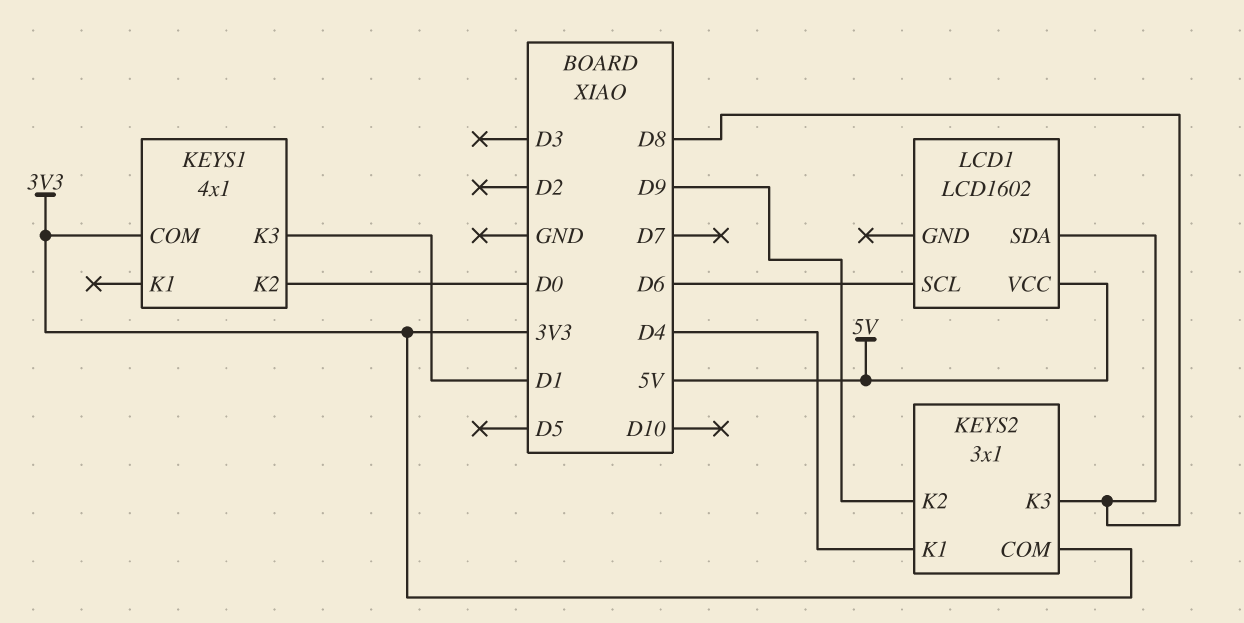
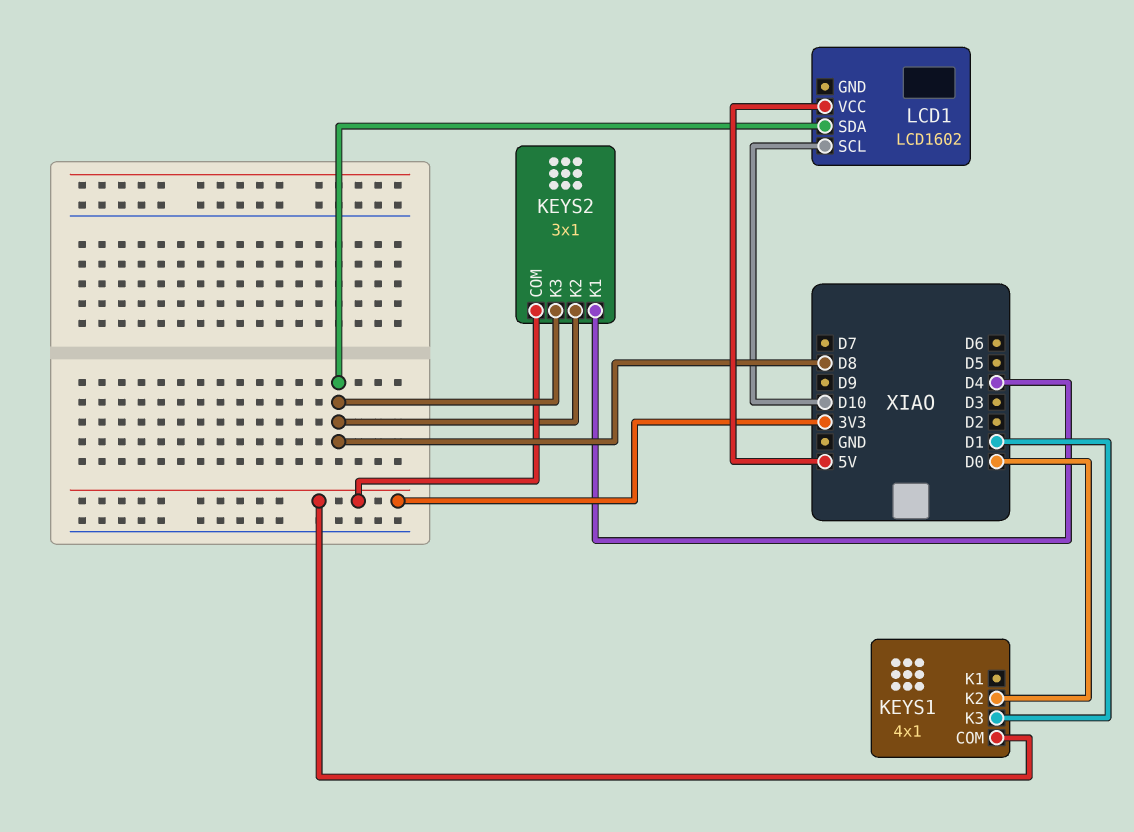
KEYS2 pin K2: D9 -> D8
LCD1 pin SCL: D6 -> D10

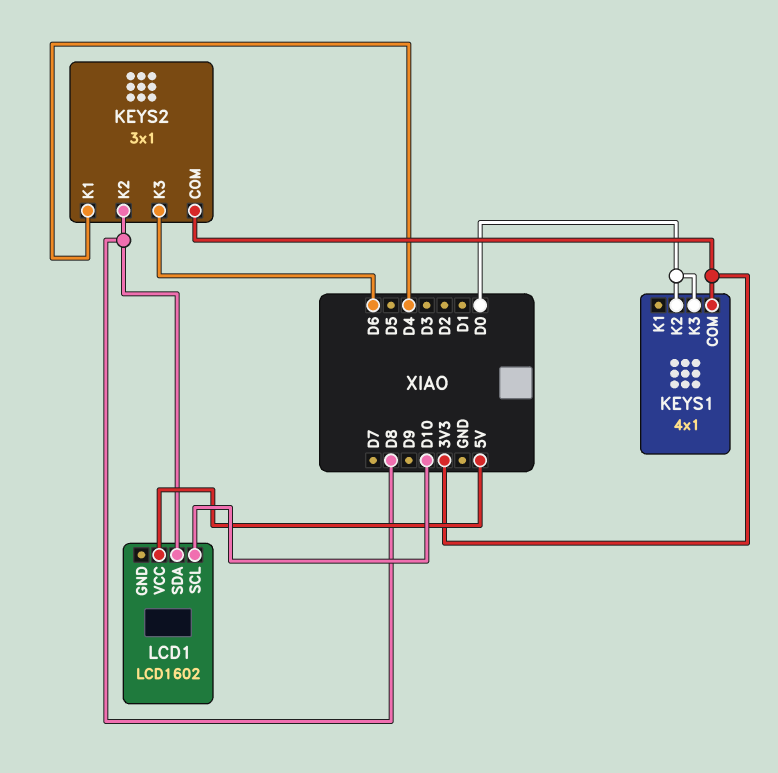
KEYS1 pin K3: D1 -> D0
KEYS2 pin K3: D8 -> D6

